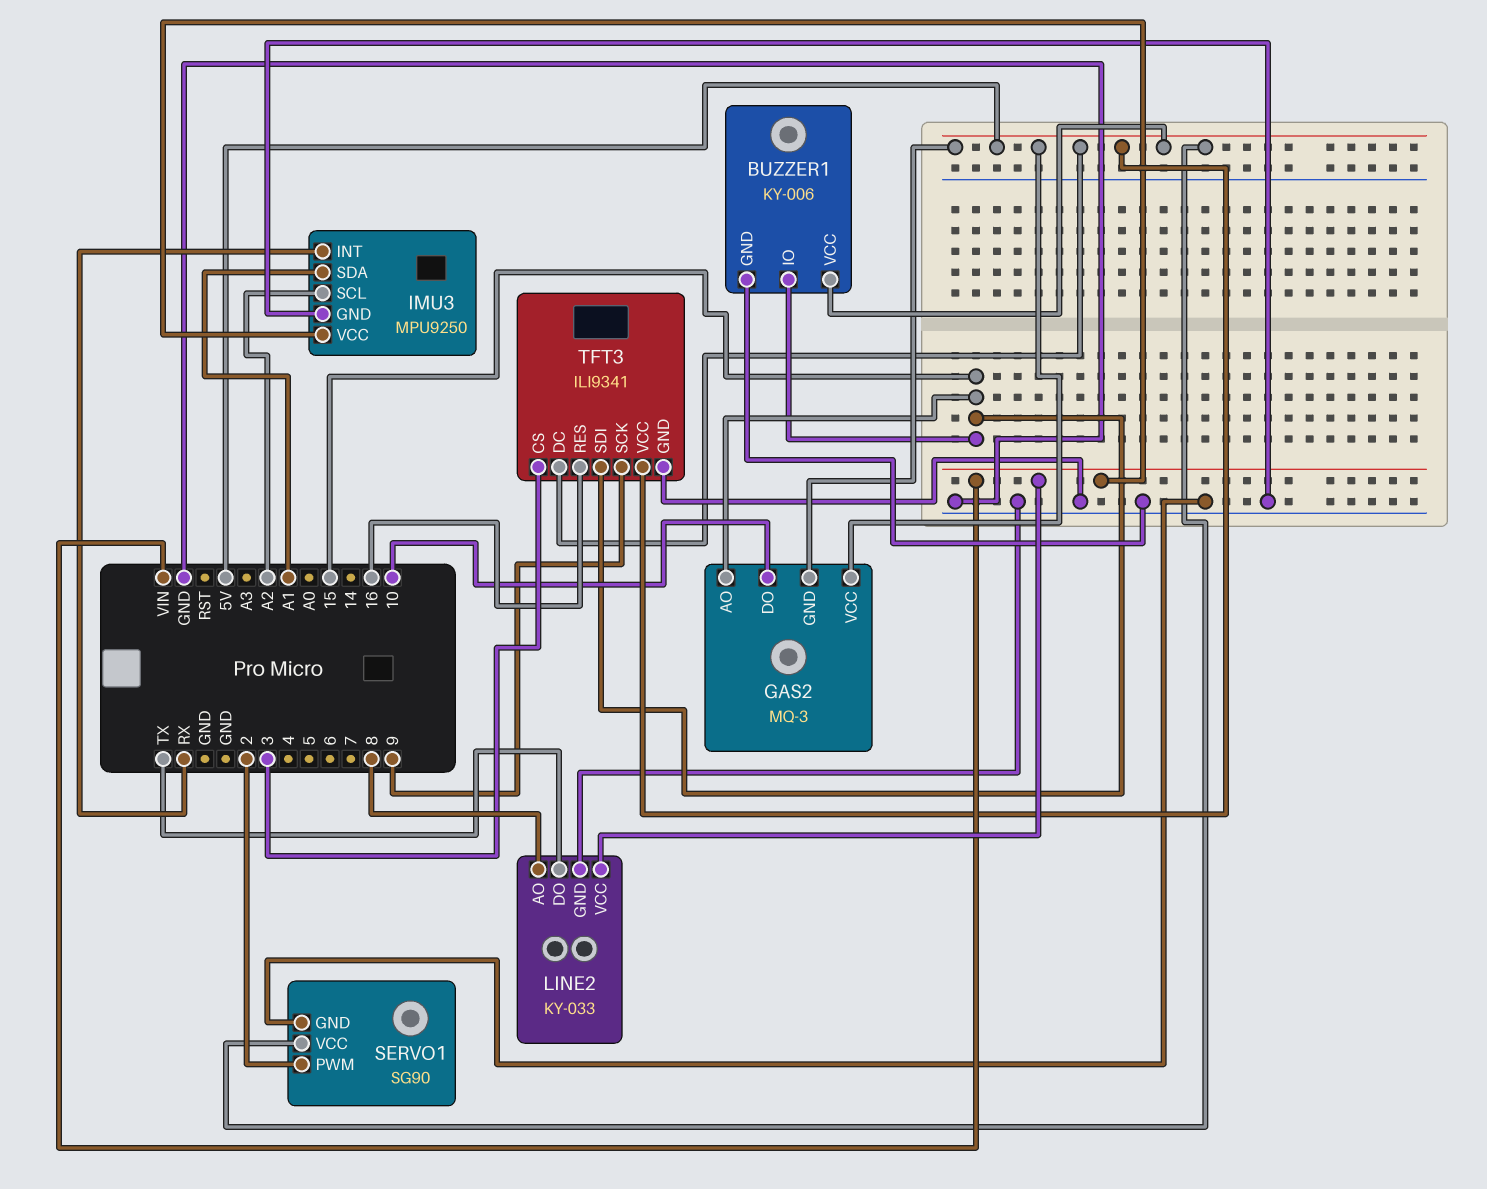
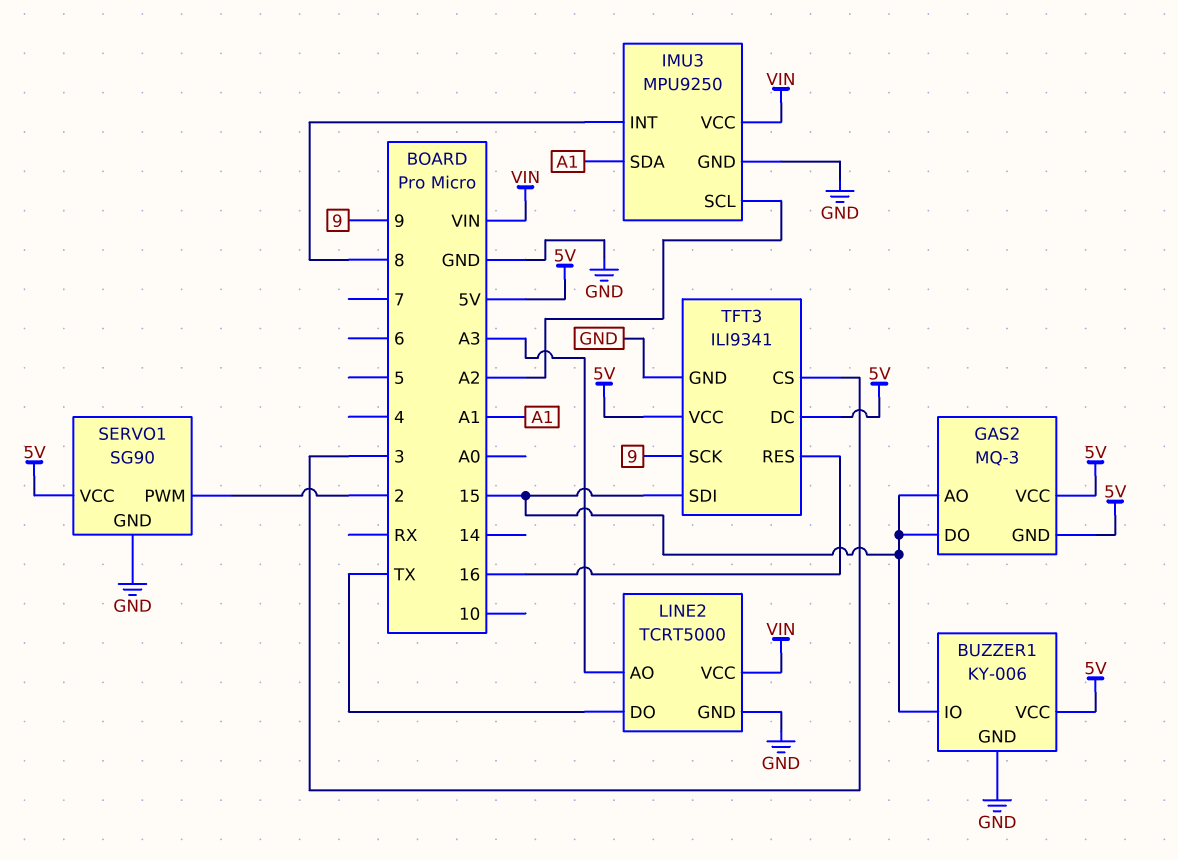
GAS2 pin DO: 10 -> 15
IMU3 pin INT: RX -> 8
LINE2: KY-033 -> TCRT5000
LINE2 pin AO: 8 -> A3

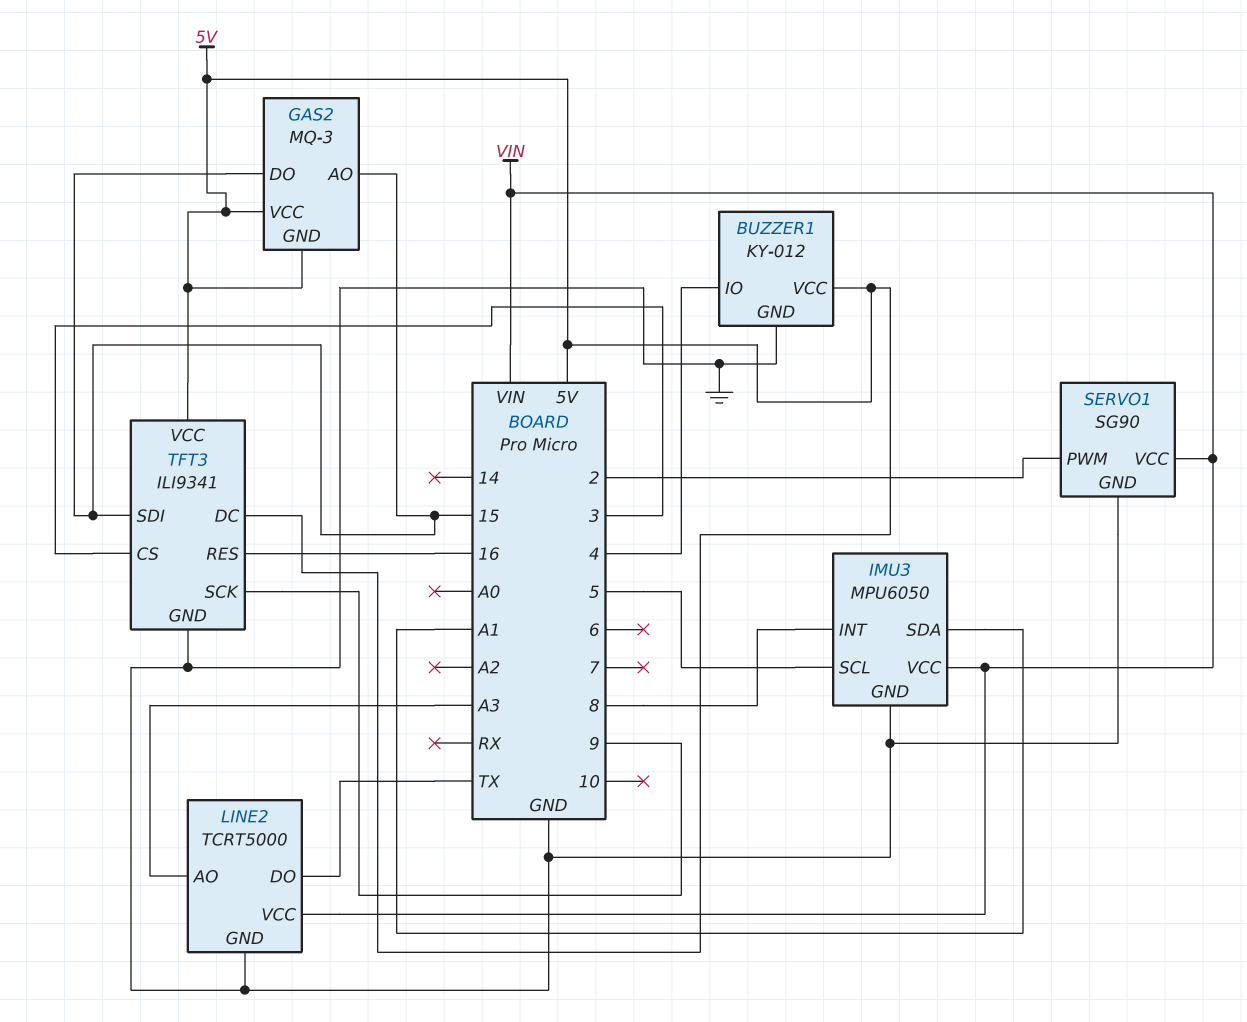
BUZZER1: KY-006 -> KY-012
BUZZER1 pin IO: 15 -> 4
IMU3: MPU9250 -> MPU6050
IMU3 pin SCL: A2 -> 5
SERVO1 pin VCC: 5V -> VIN

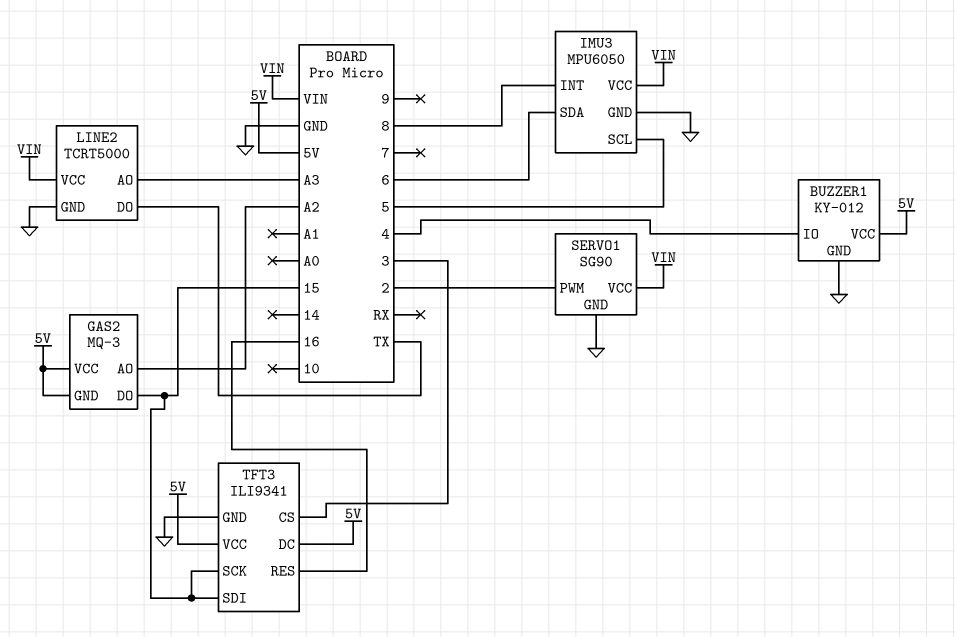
GAS2 pin AO: 15 -> A2
IMU3 pin SDA: A1 -> 6
TFT3 pin SCK: 9 -> 15

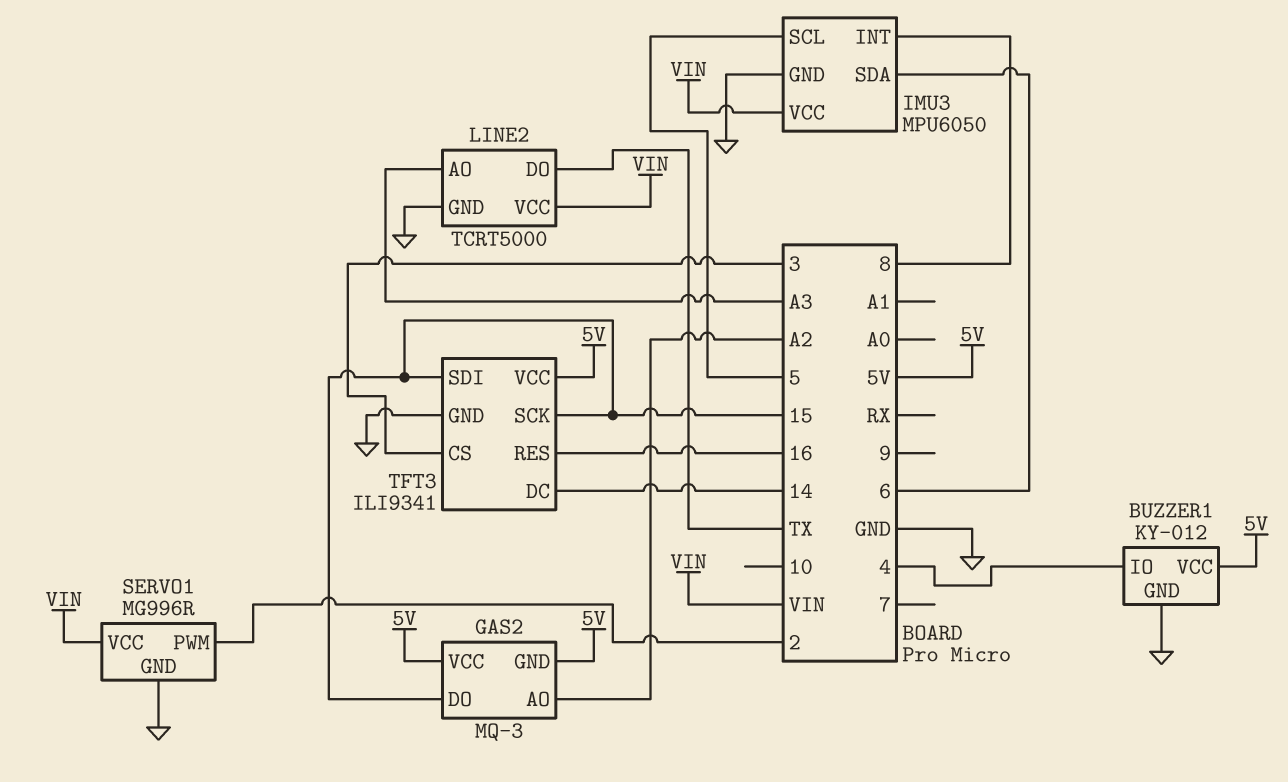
SERVO1: SG90 -> MG996R
TFT3 pin DC: 5V -> 14

